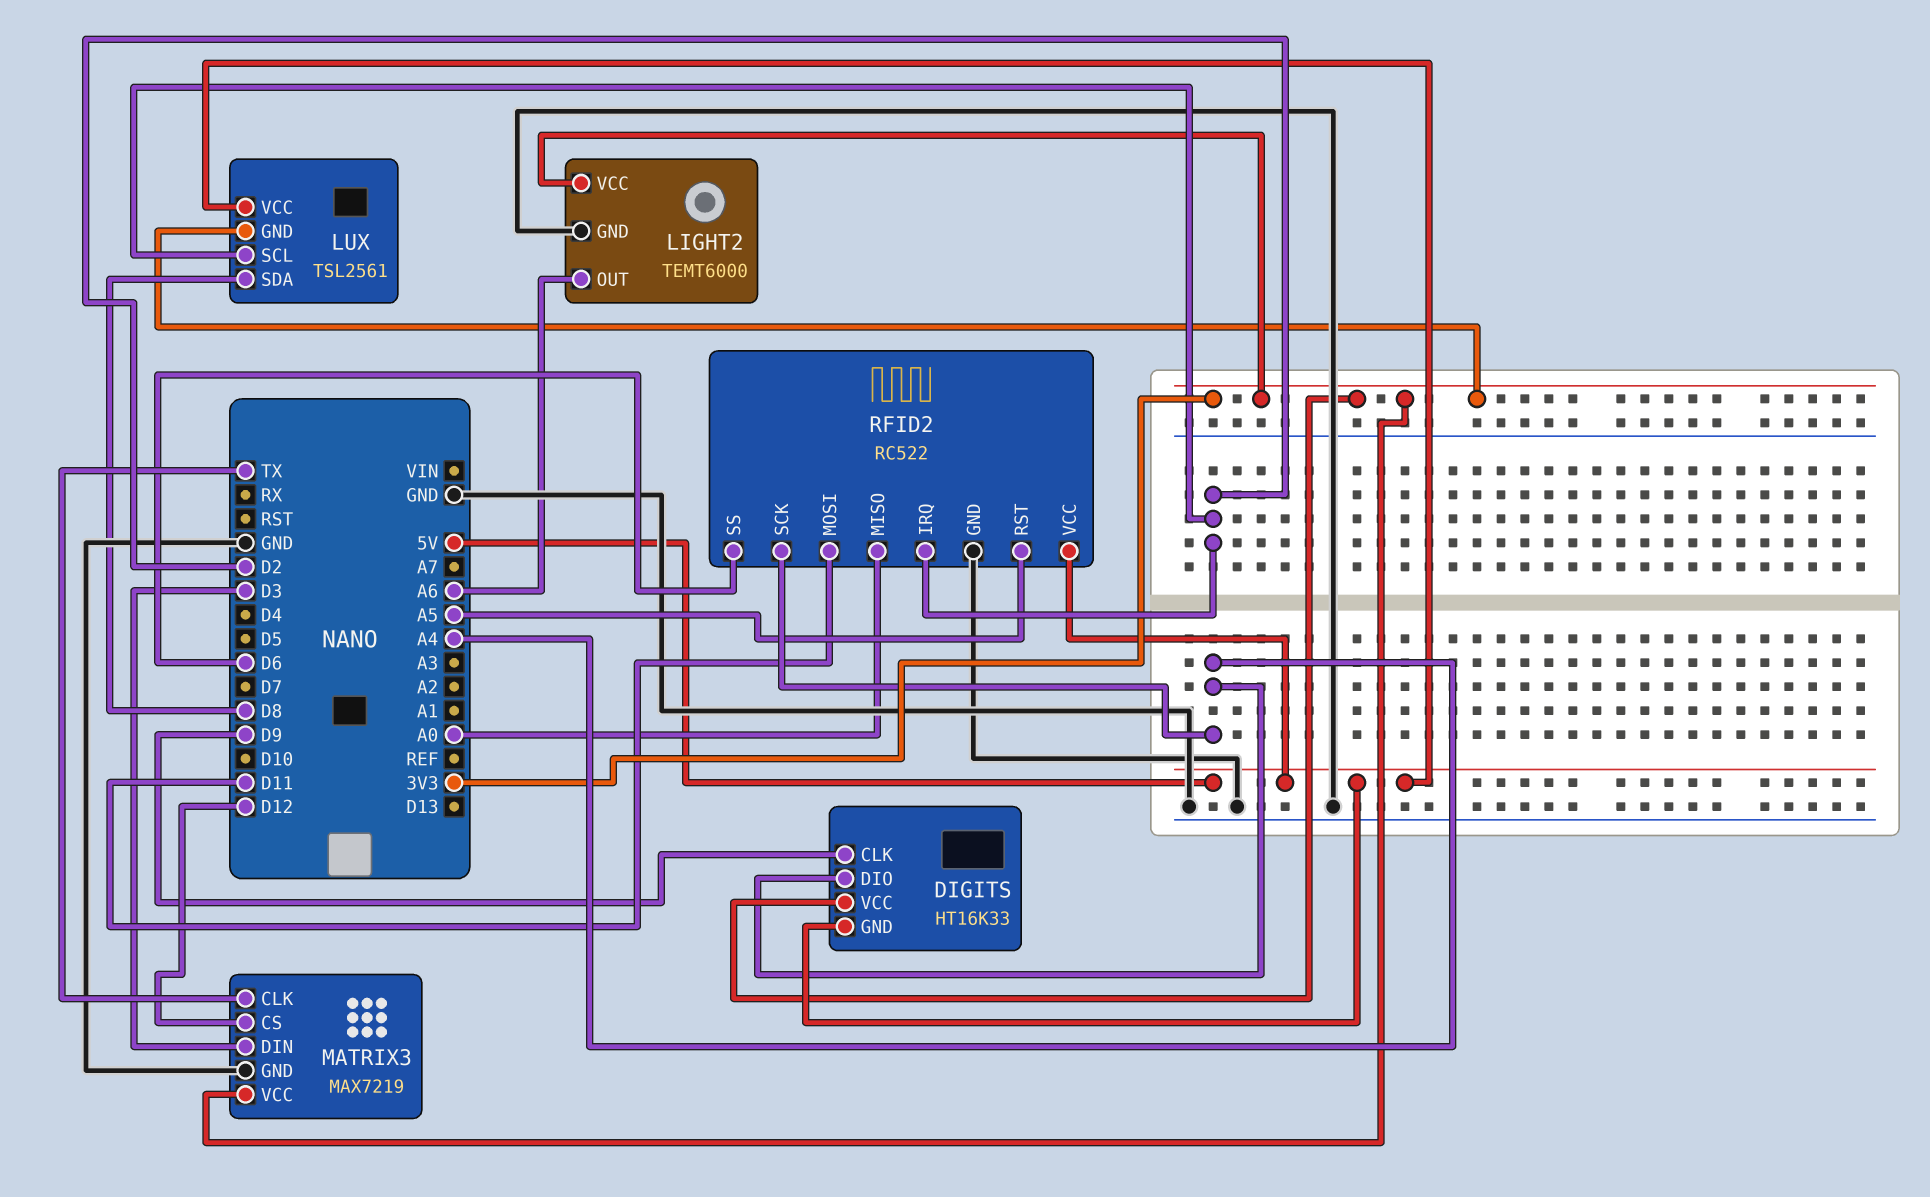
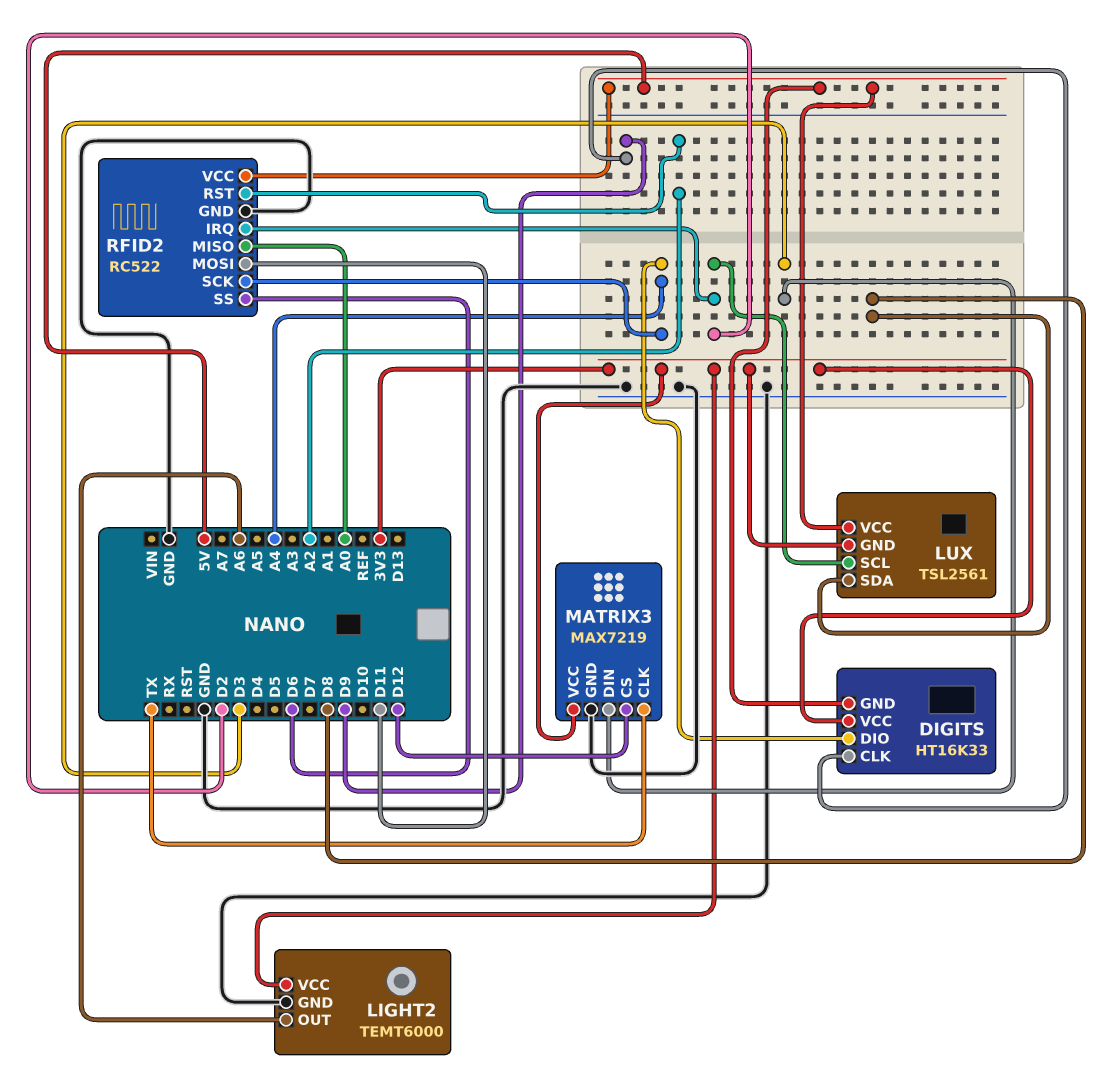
RFID2 pin RST: A5 -> A2

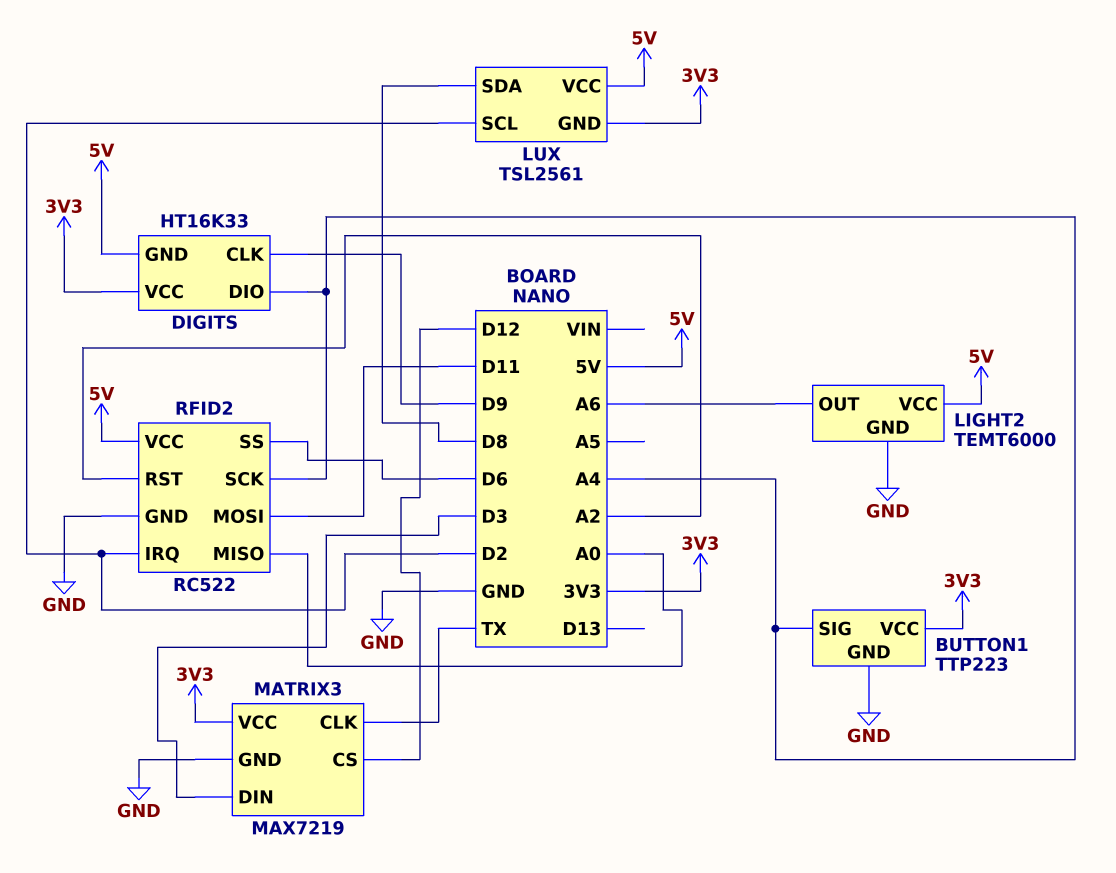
BUTTON1: none -> TTP223
BUTTON1 pin GND: none -> GND
BUTTON1 pin SIG: none -> A4
BUTTON1 pin VCC: none -> 3V3
LIGHT2 pin VCC: 3V3 -> 5V

